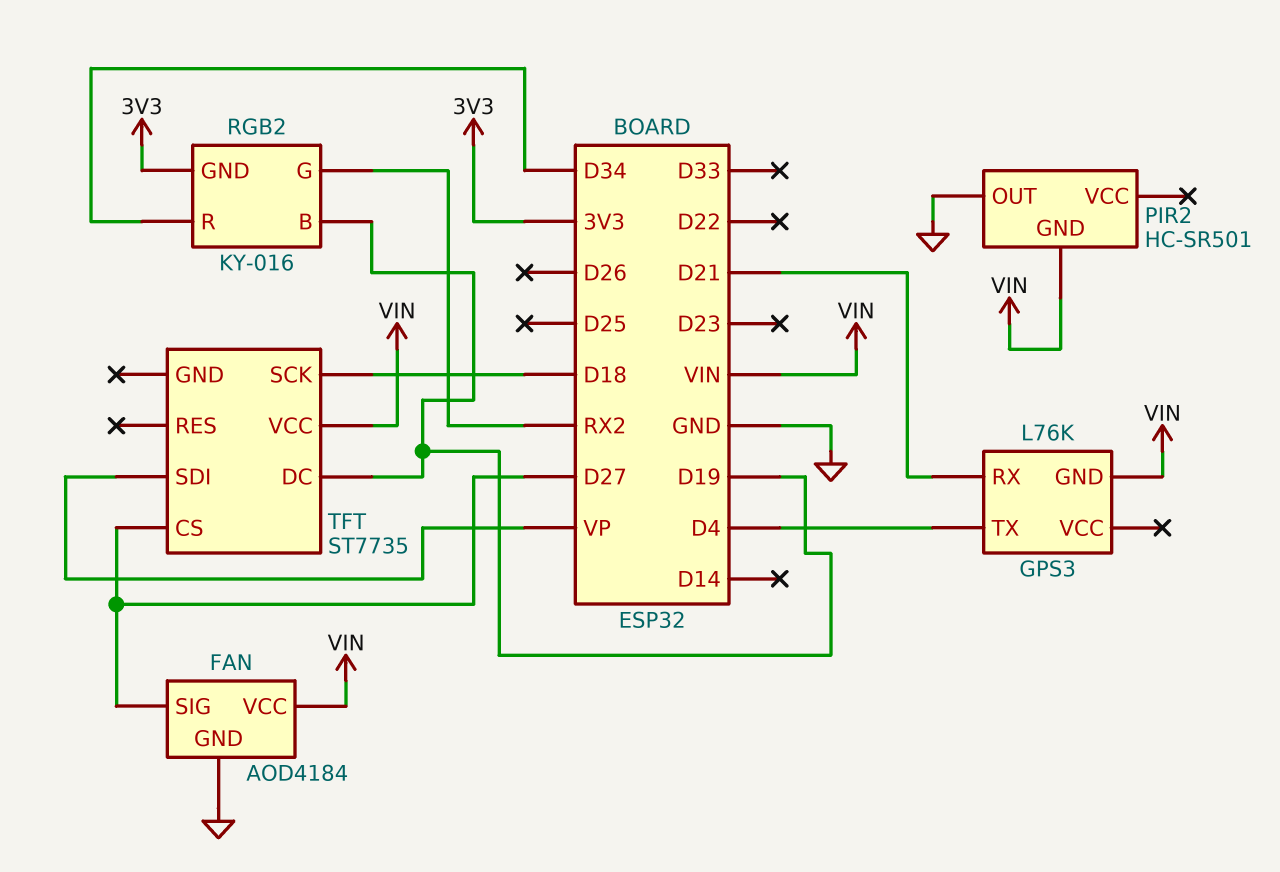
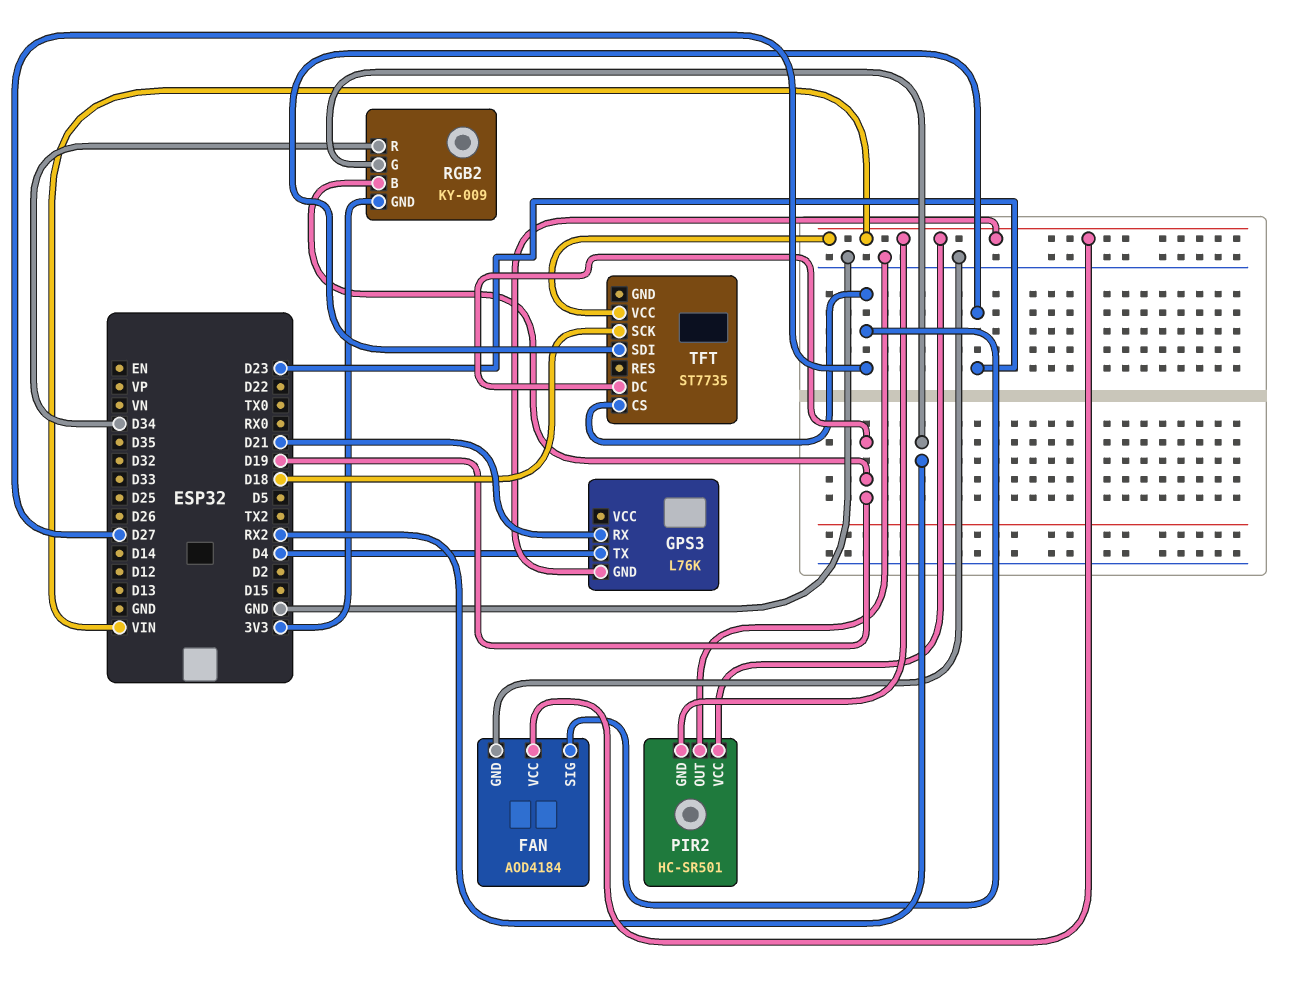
PIR2 pin VCC: none -> VIN
RGB2: KY-016 -> KY-009
TFT pin SDI: VP -> D23

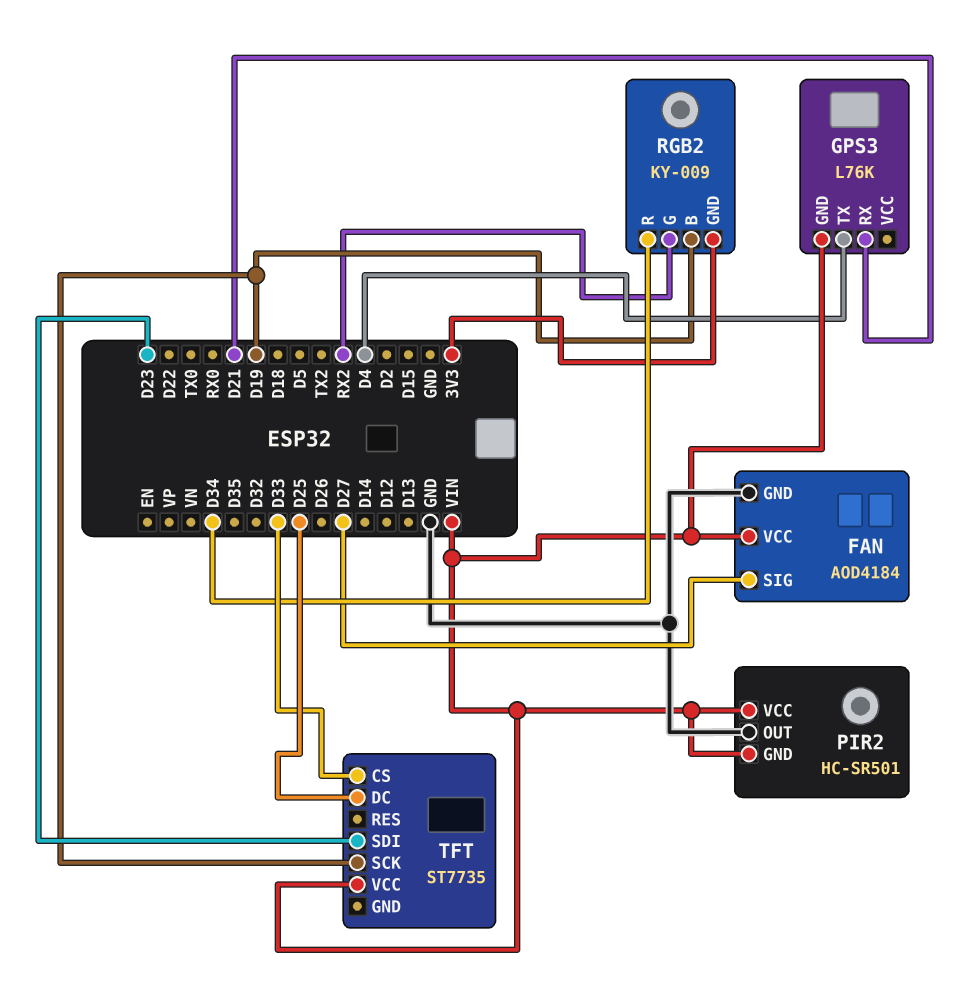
TFT pin CS: D27 -> D33
TFT pin DC: D19 -> D25
TFT pin SCK: D18 -> D19

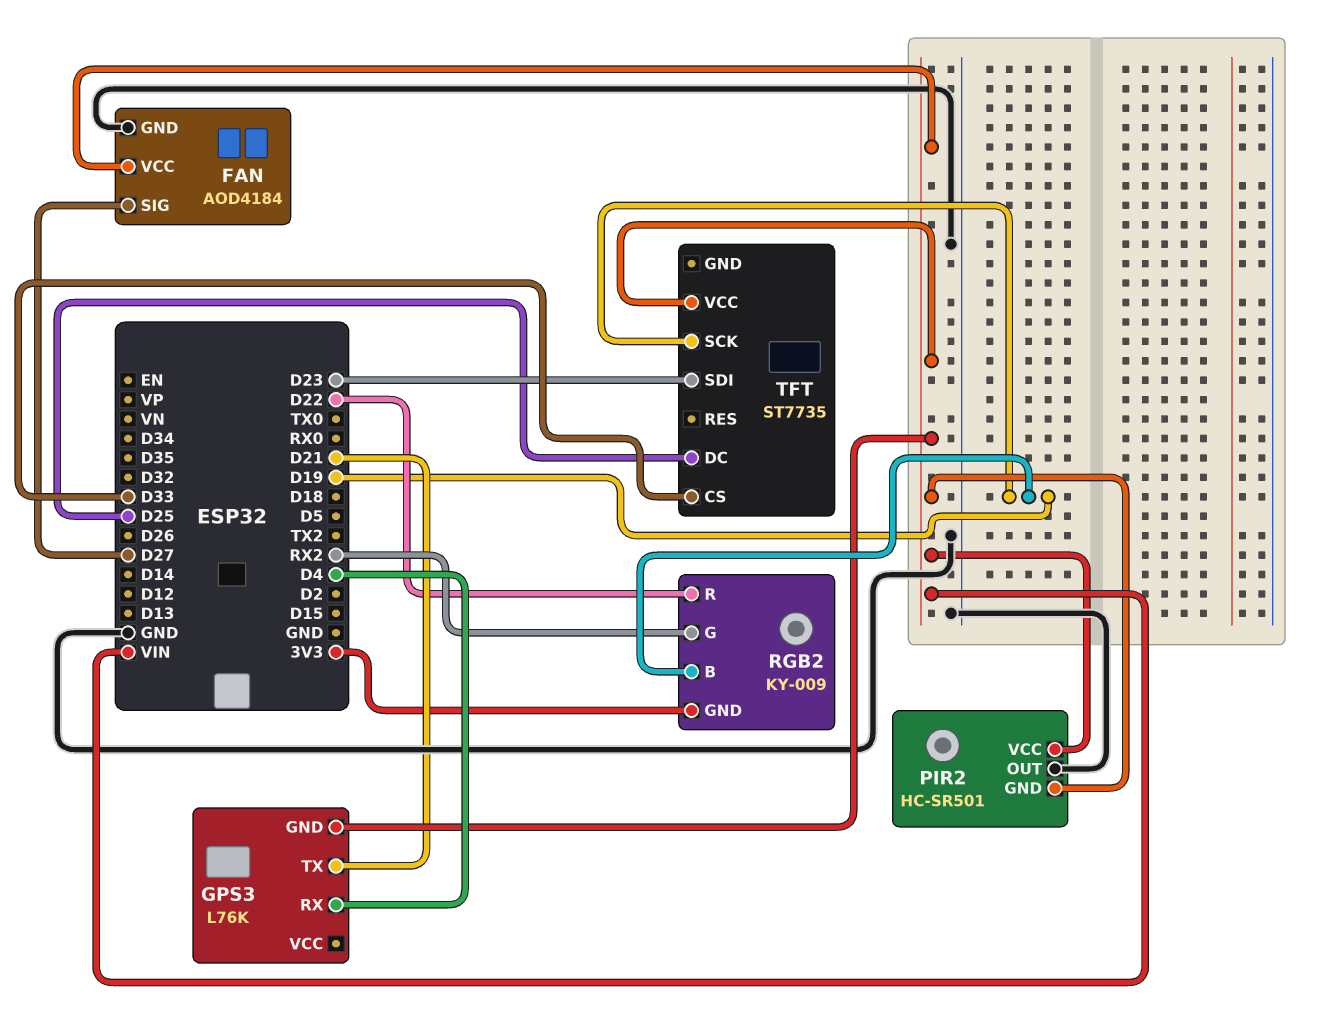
GPS3 pin RX: D21 -> D4
GPS3 pin TX: D4 -> D21
RGB2 pin R: D34 -> D22

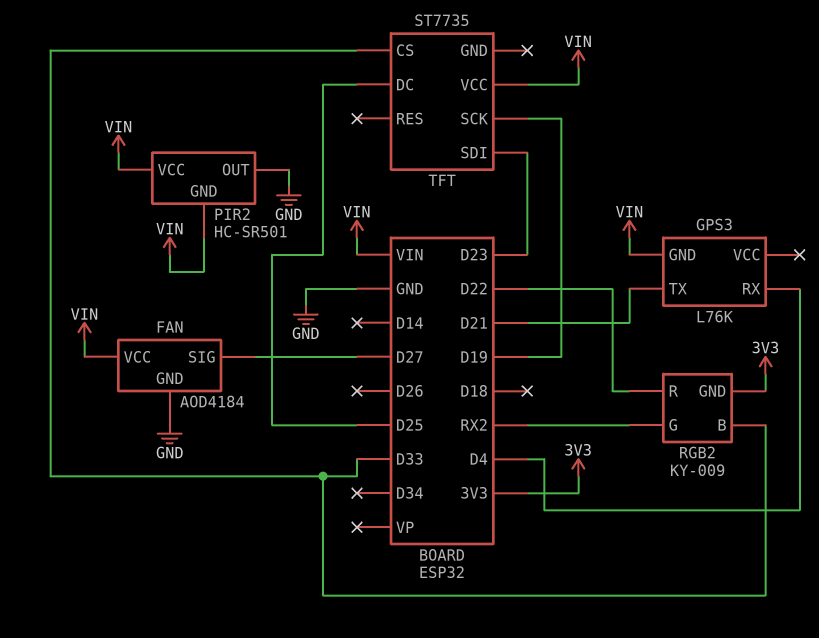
RGB2 pin B: D19 -> D33

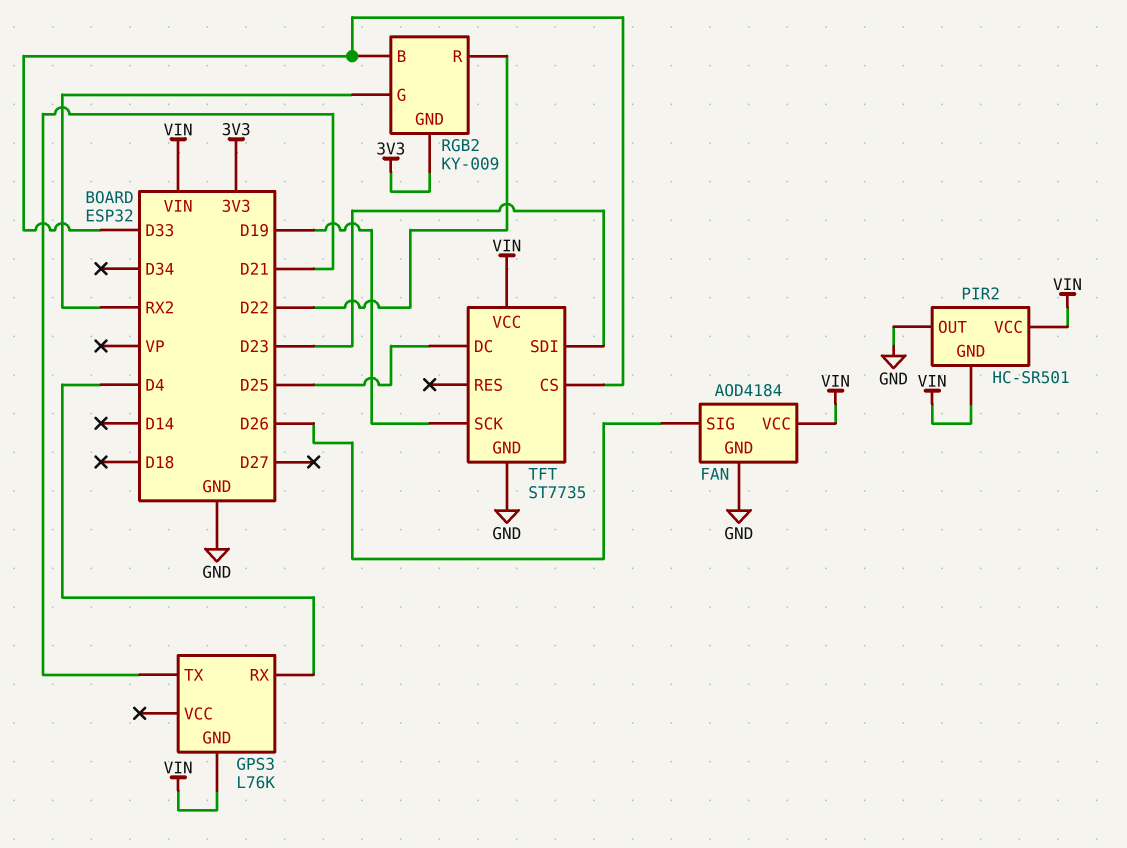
FAN pin SIG: D27 -> D26
TFT pin GND: none -> GND

